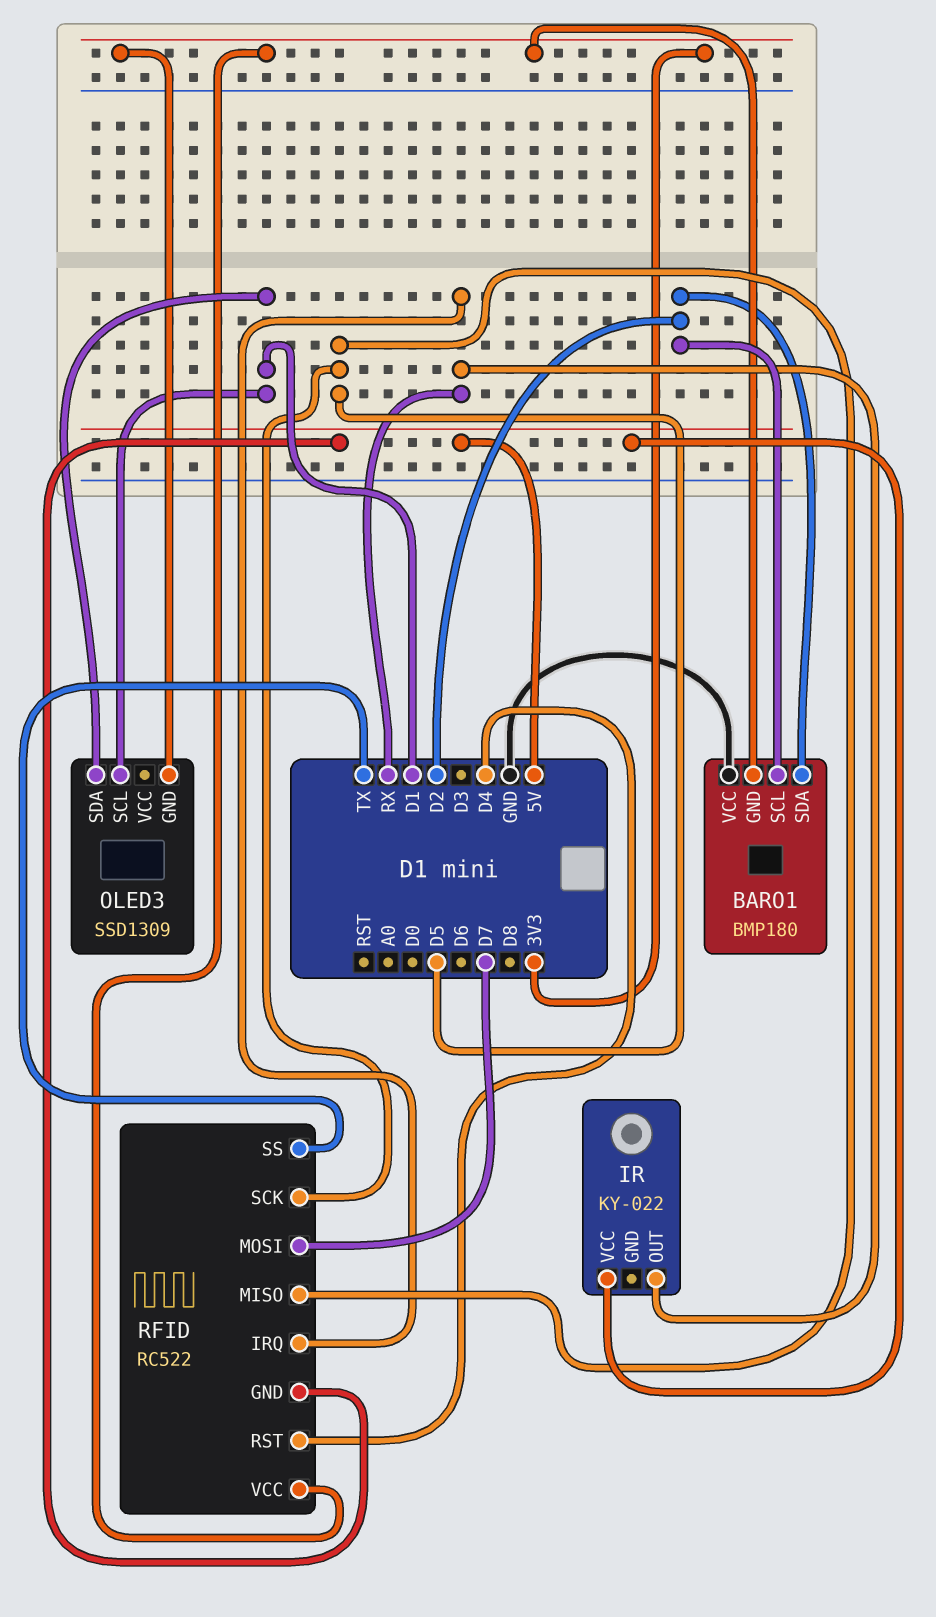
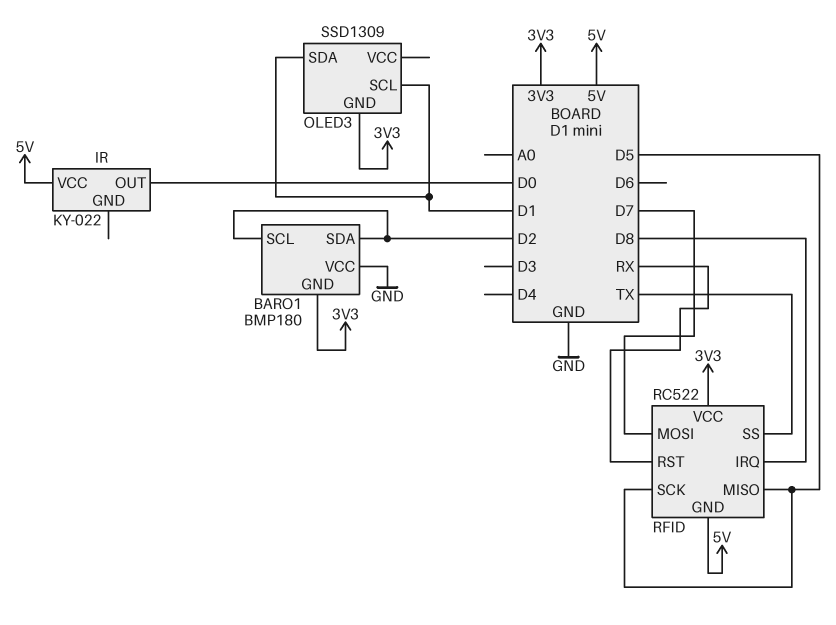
IR pin OUT: RX -> D0
RFID pin IRQ: RX -> D8
RFID pin RST: D4 -> RX

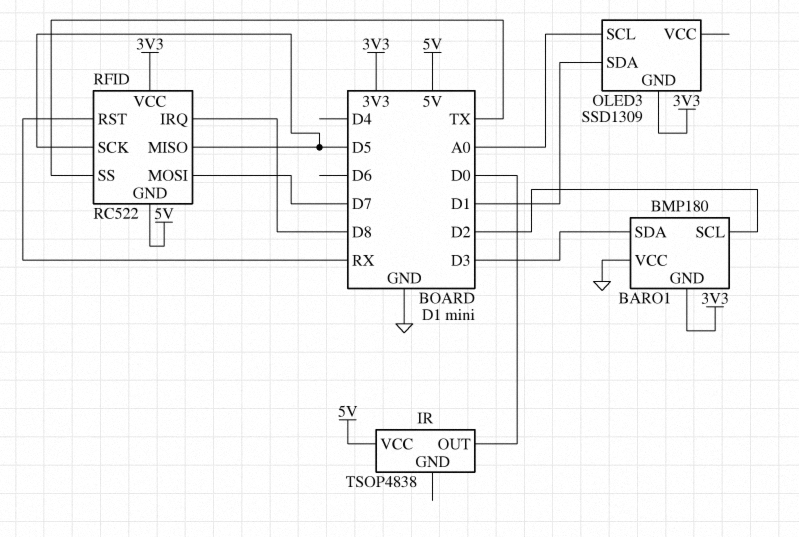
BARO1 pin SDA: D2 -> D3
IR: KY-022 -> TSOP4838
OLED3 pin SCL: D1 -> A0

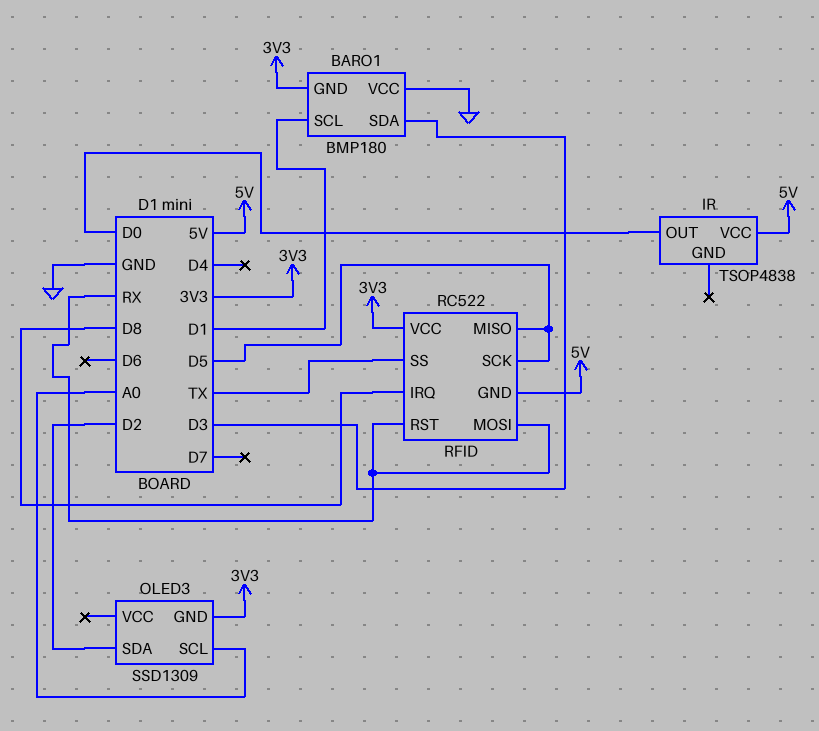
BARO1 pin SCL: D2 -> D1
OLED3 pin SDA: D1 -> D2
RFID pin MOSI: D7 -> RX

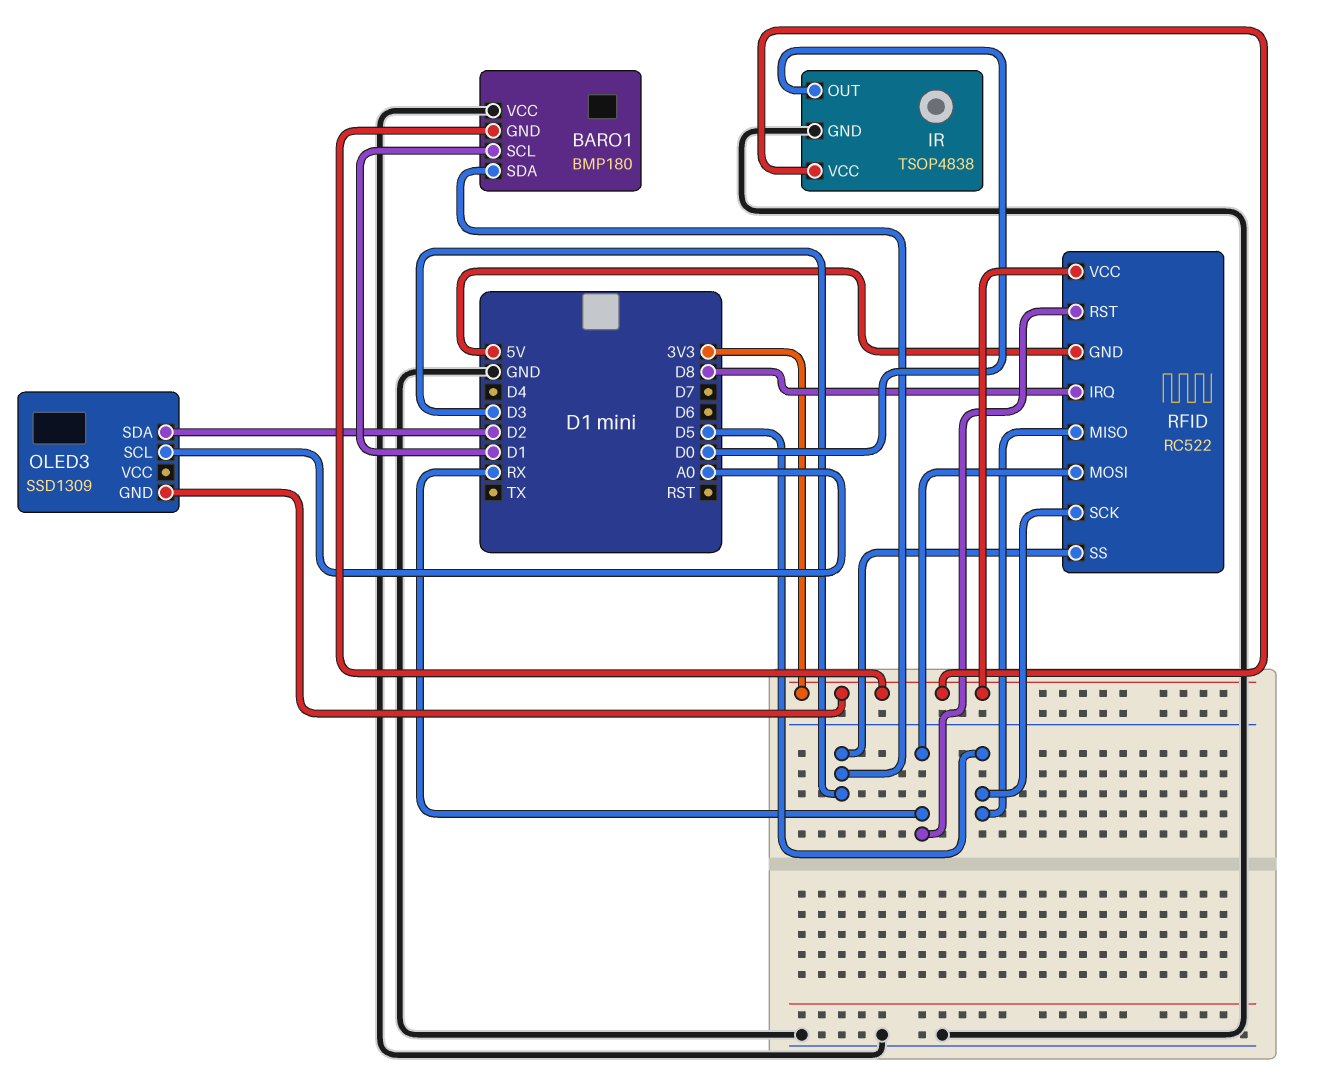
IR pin GND: none -> GND
IR pin VCC: 5V -> 3V3
RFID pin SS: TX -> D3

